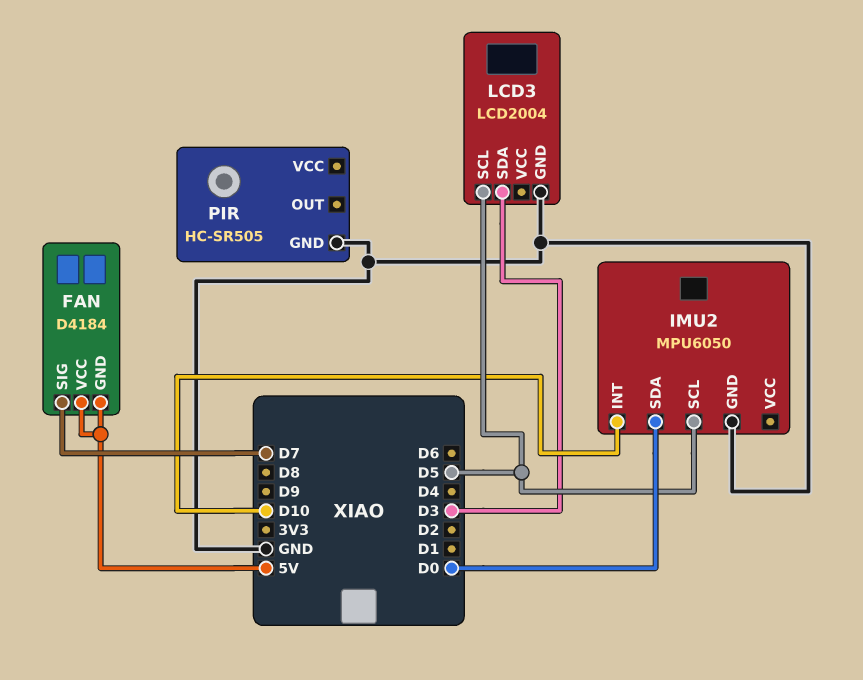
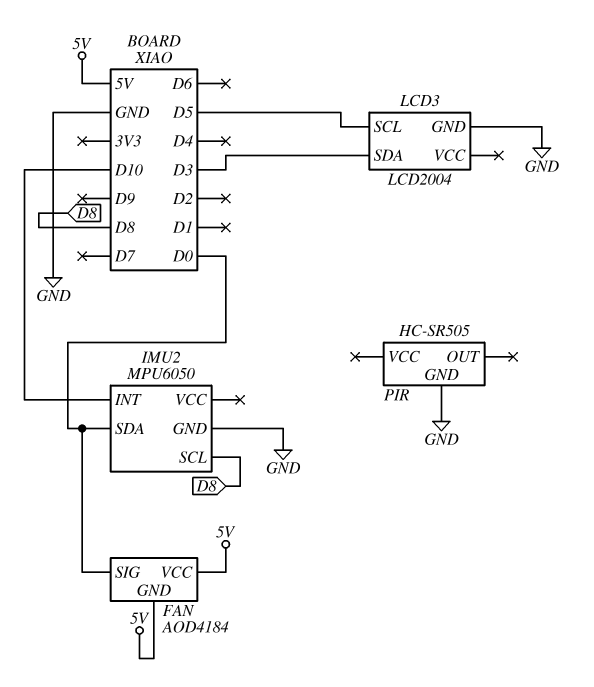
FAN: D4184 -> AOD4184
FAN pin SIG: D7 -> D0
IMU2 pin SCL: D5 -> D8

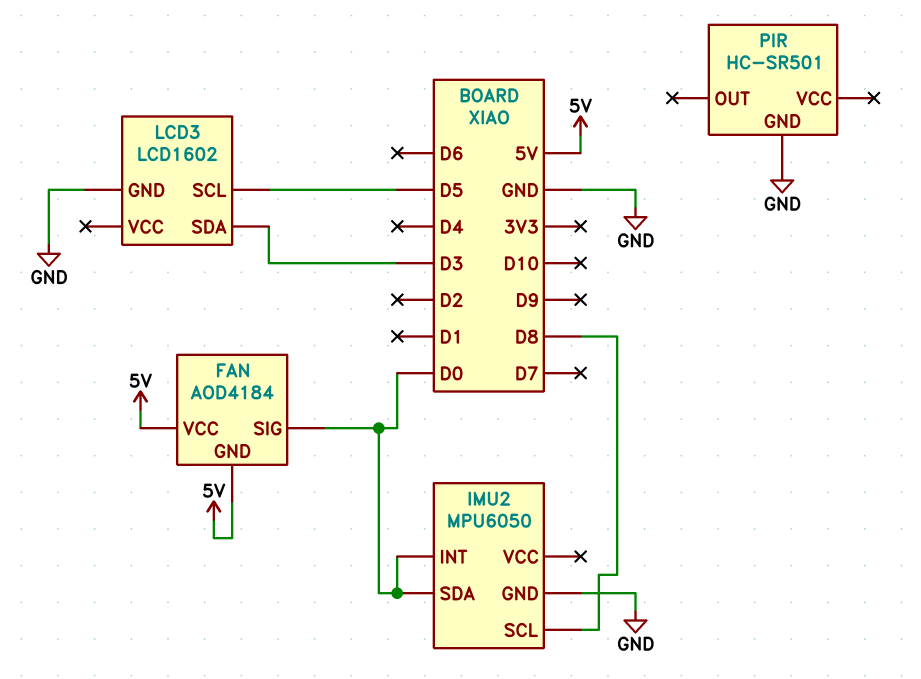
IMU2 pin INT: D10 -> D0
LCD3: LCD2004 -> LCD1602
PIR: HC-SR505 -> HC-SR501

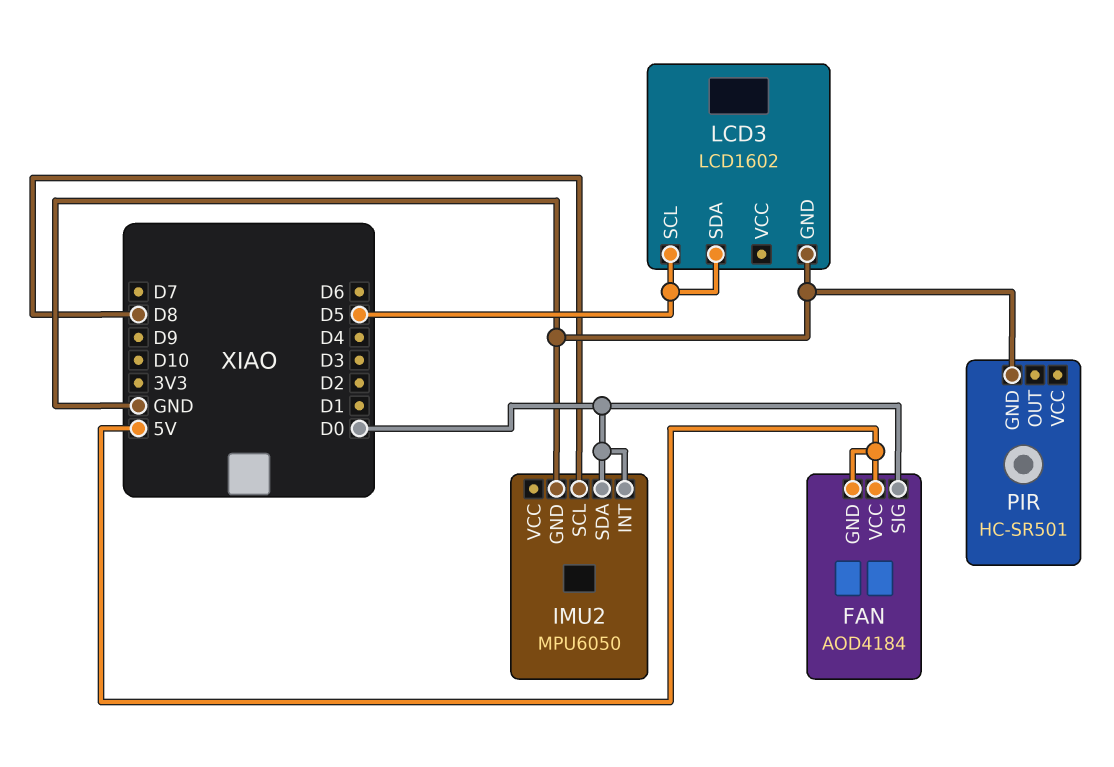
LCD3 pin SDA: D3 -> D5

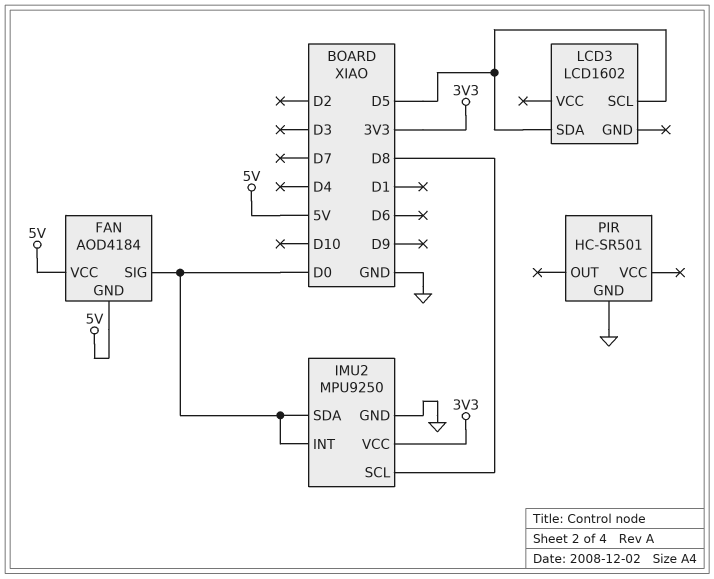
IMU2: MPU6050 -> MPU9250
IMU2 pin VCC: none -> 3V3
LCD3 pin GND: GND -> none

